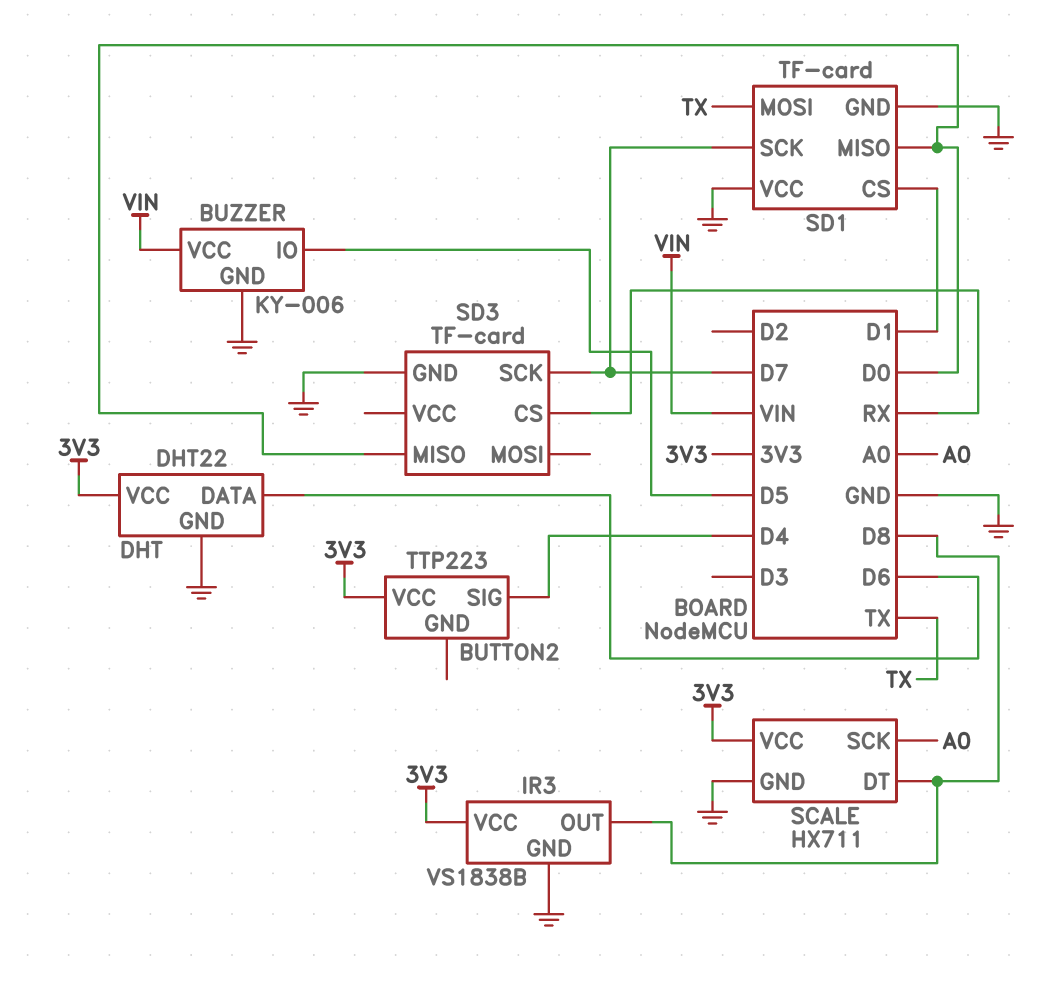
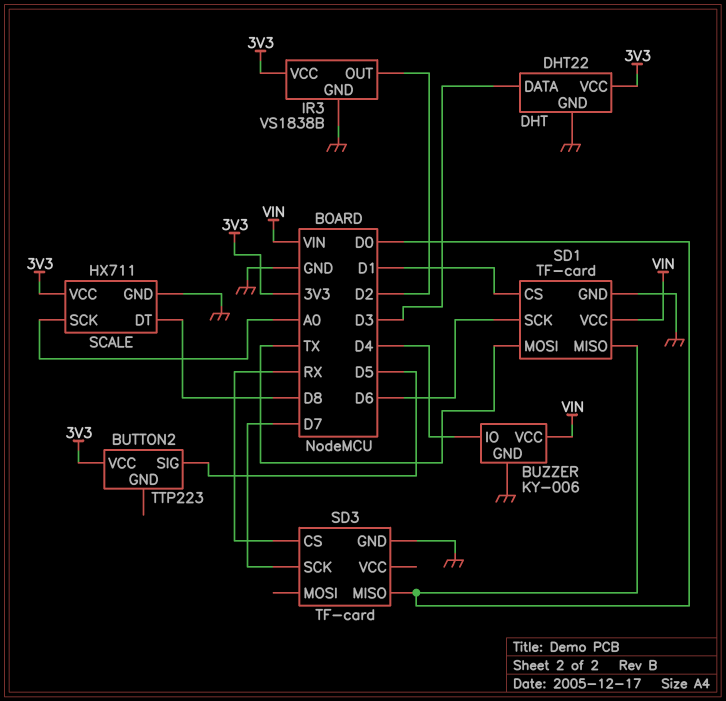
BUTTON2 pin SIG: D4 -> D5
BUZZER pin IO: D5 -> D4
DHT pin DATA: D6 -> D3
IR3 pin OUT: D8 -> D2
SD1 pin SCK: D7 -> D6
SD1 pin VCC: GND -> VIN

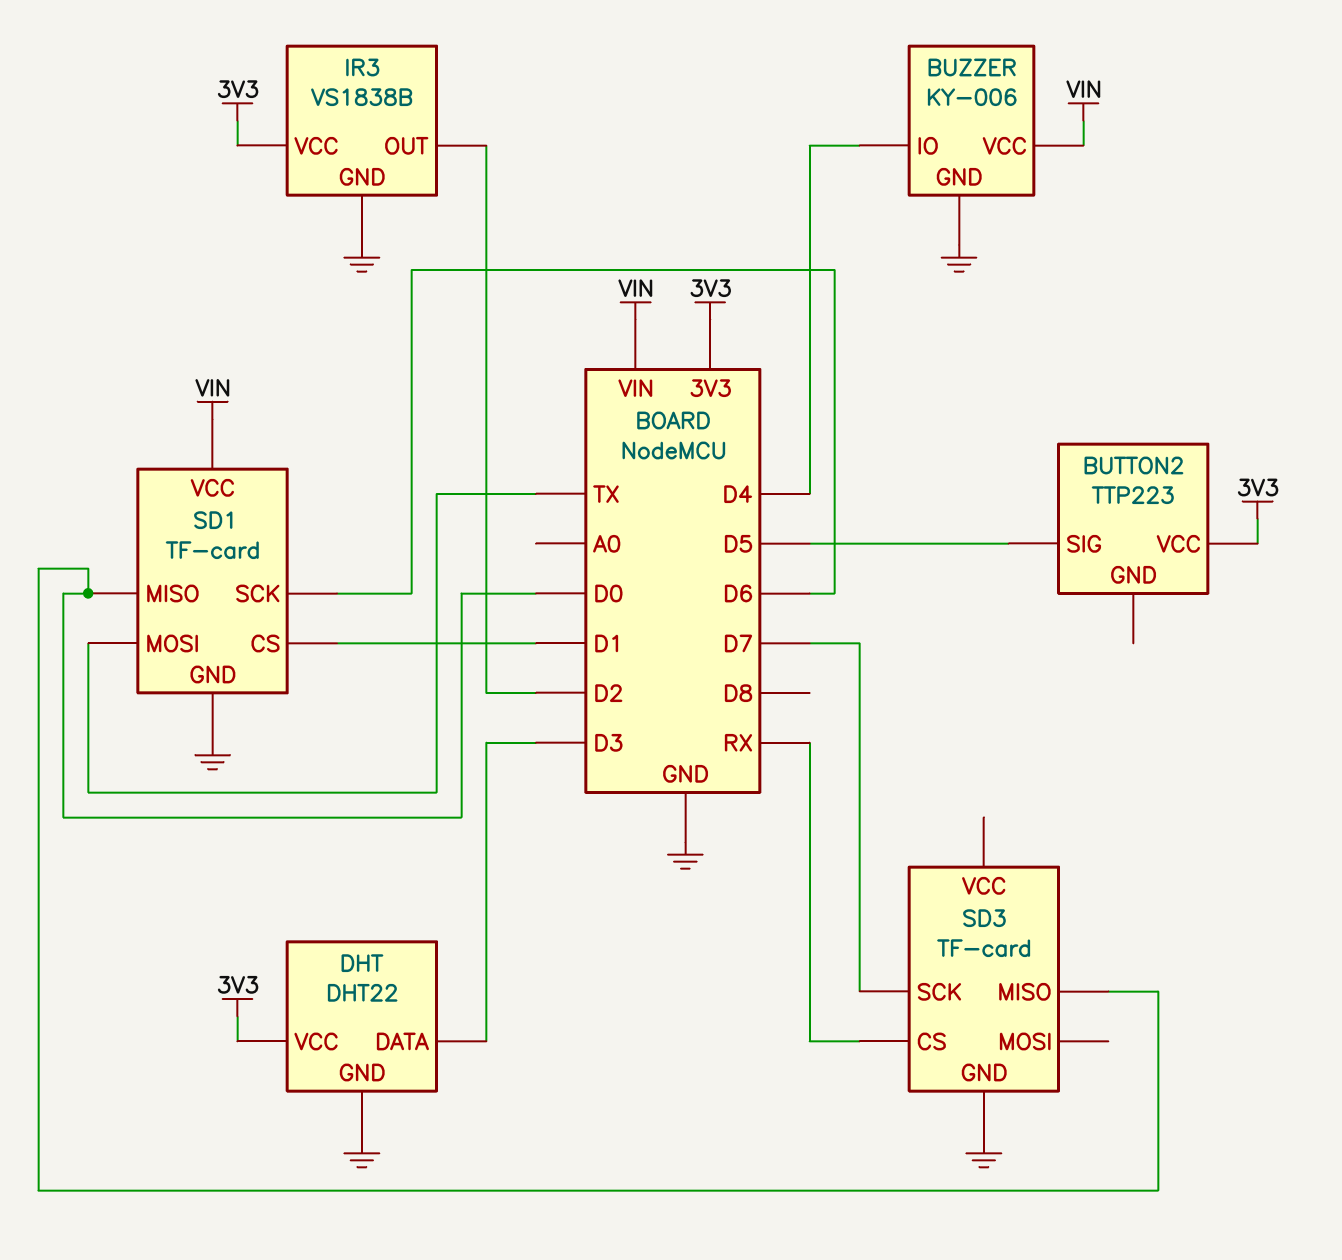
SCALE: HX711 -> none
SCALE pin DT: D8 -> none
SCALE pin GND: GND -> none
SCALE pin SCK: A0 -> none
SCALE pin VCC: 3V3 -> none

